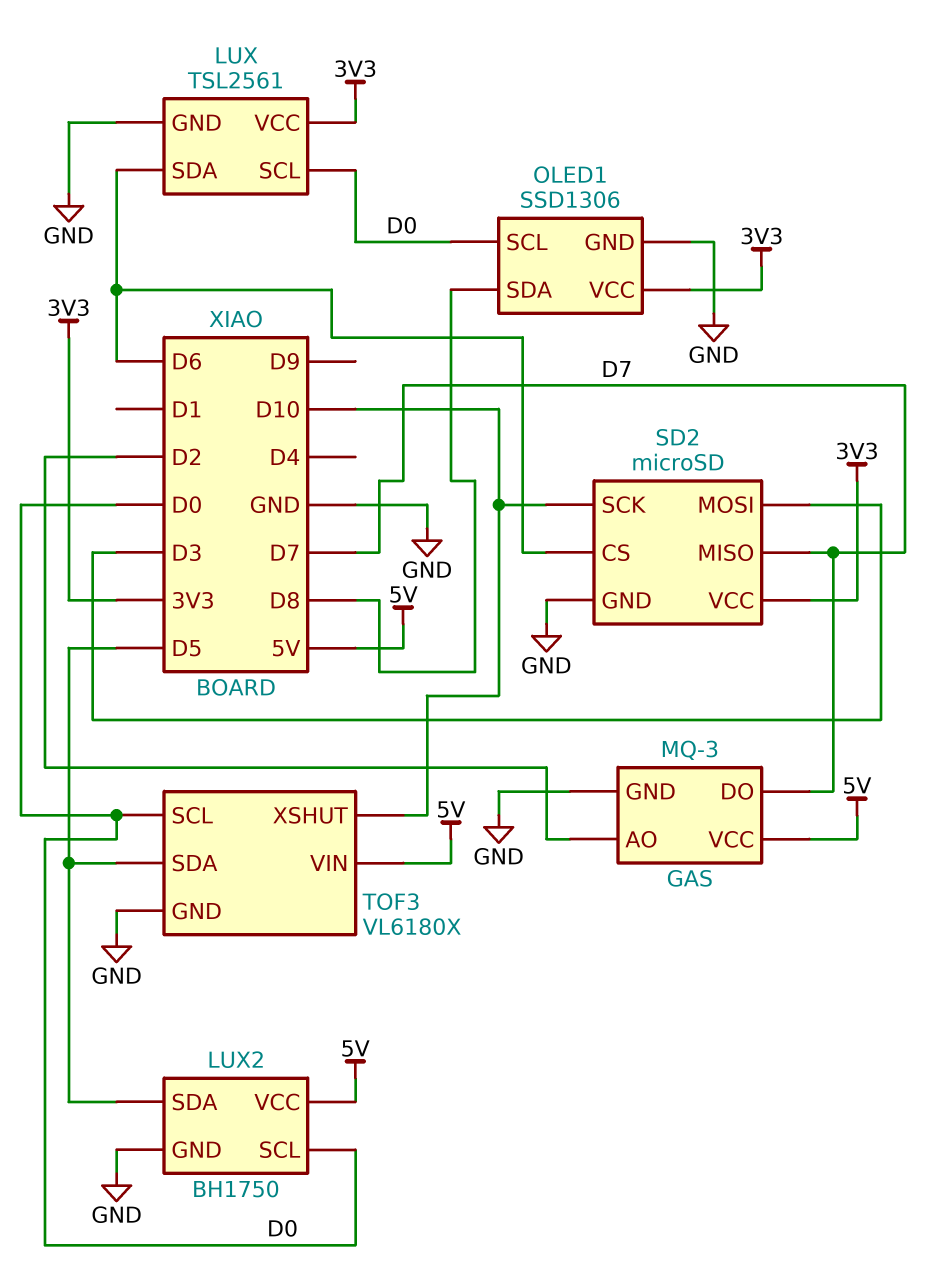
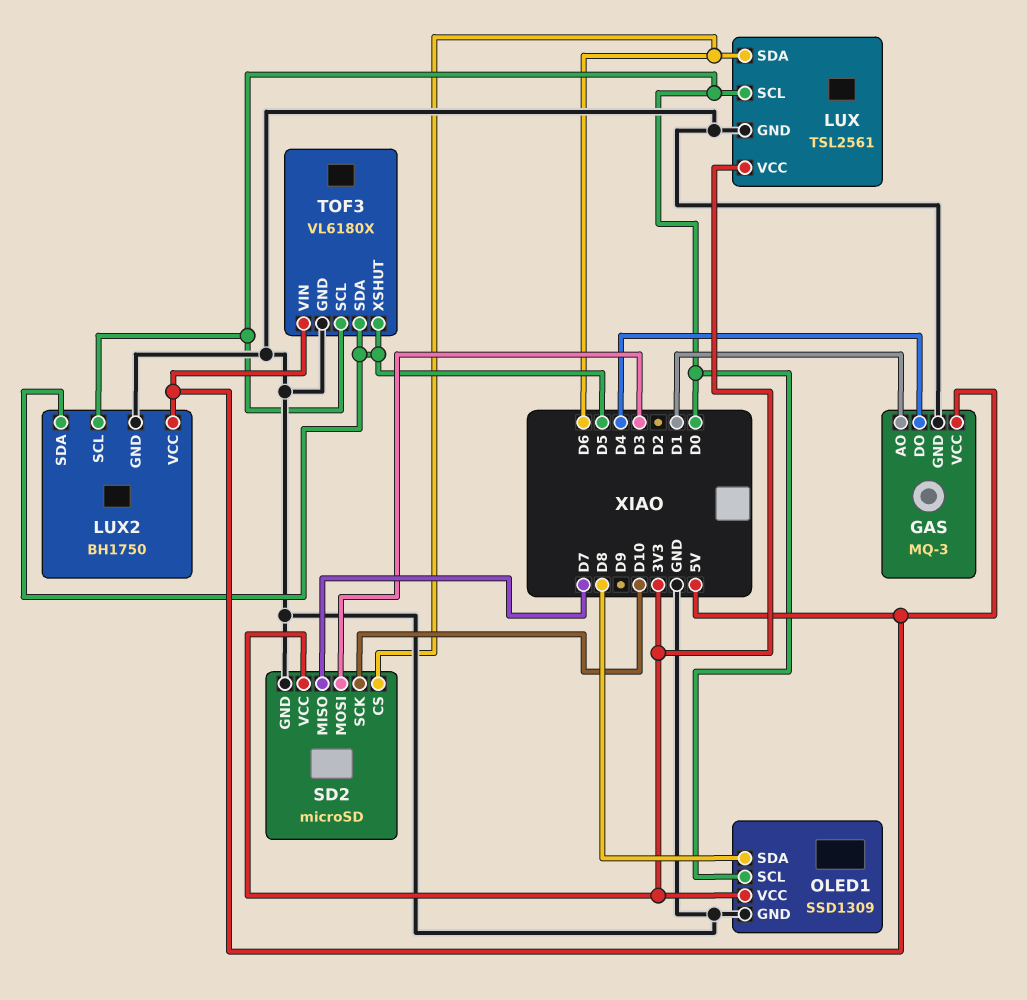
GAS pin AO: D2 -> D1
GAS pin DO: D7 -> D4
OLED1: SSD1306 -> SSD1309
TOF3 pin XSHUT: D10 -> D5

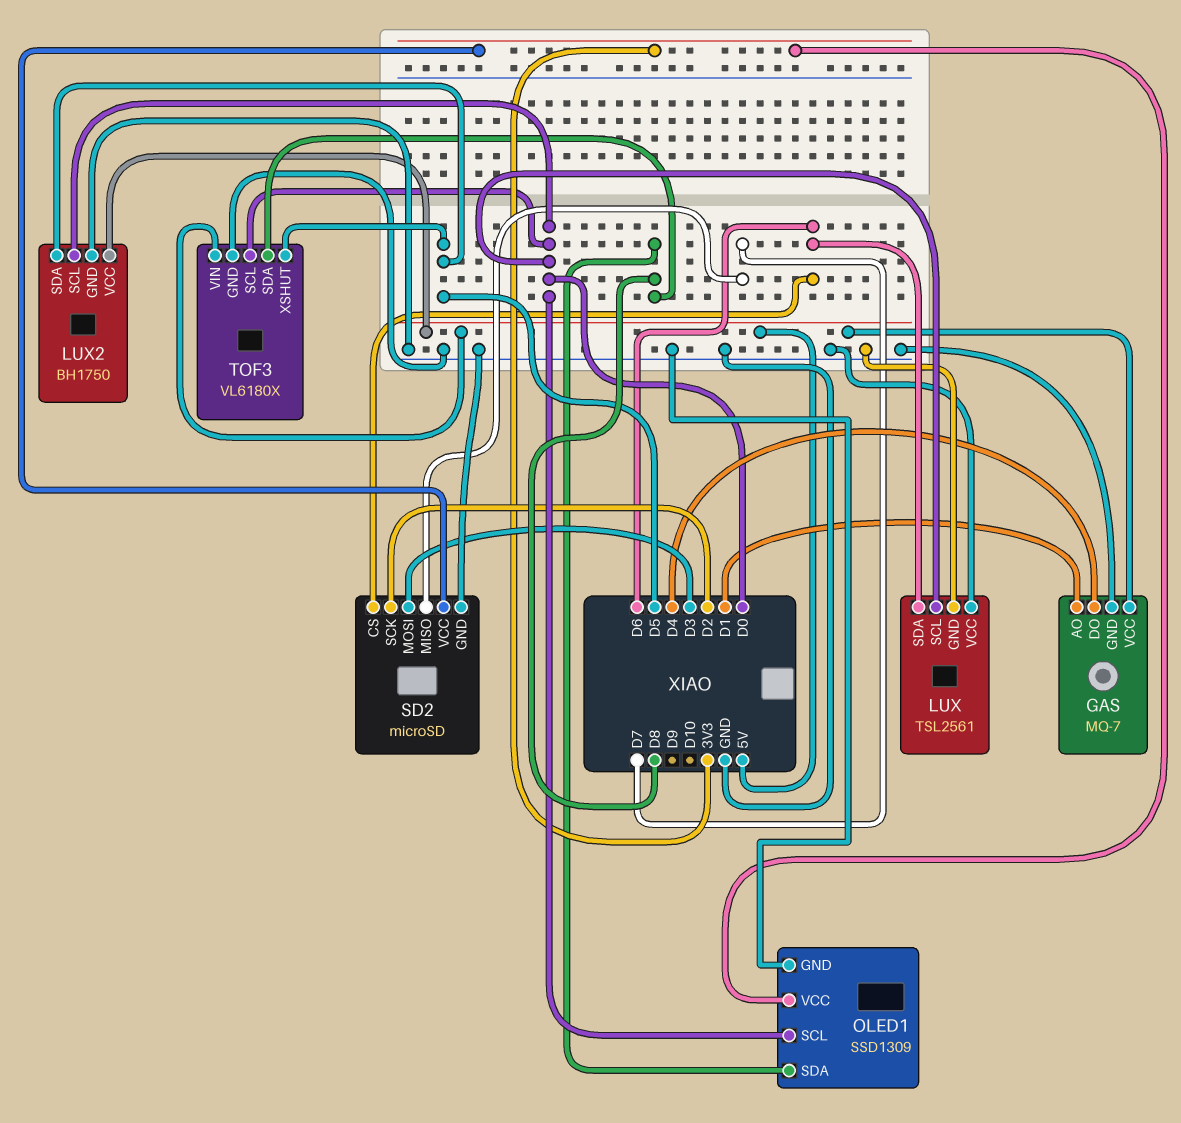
GAS: MQ-3 -> MQ-7
LUX pin VCC: 3V3 -> GND
SD2 pin SCK: D10 -> D2
TOF3 pin SDA: D5 -> D8

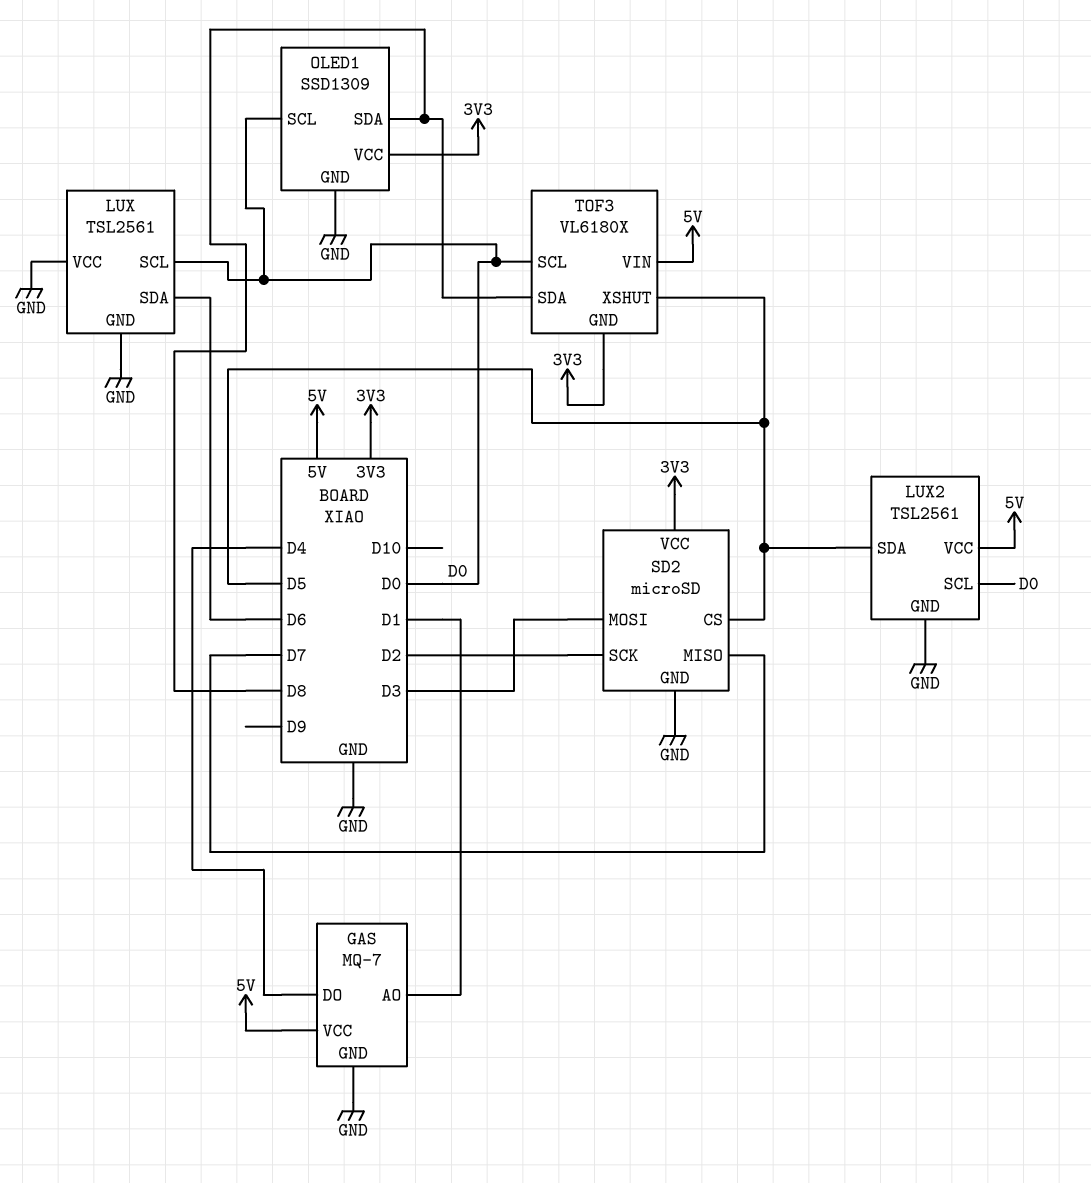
LUX2: BH1750 -> TSL2561
SD2 pin CS: D6 -> D5
TOF3 pin GND: GND -> 3V3

